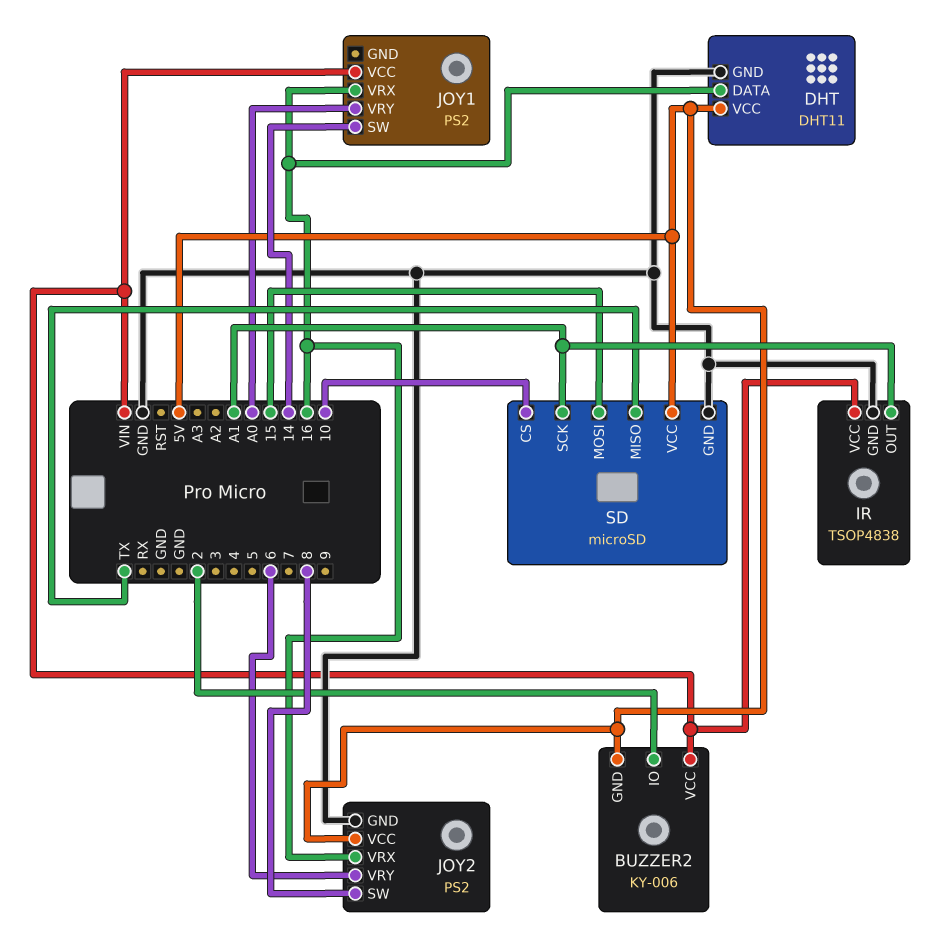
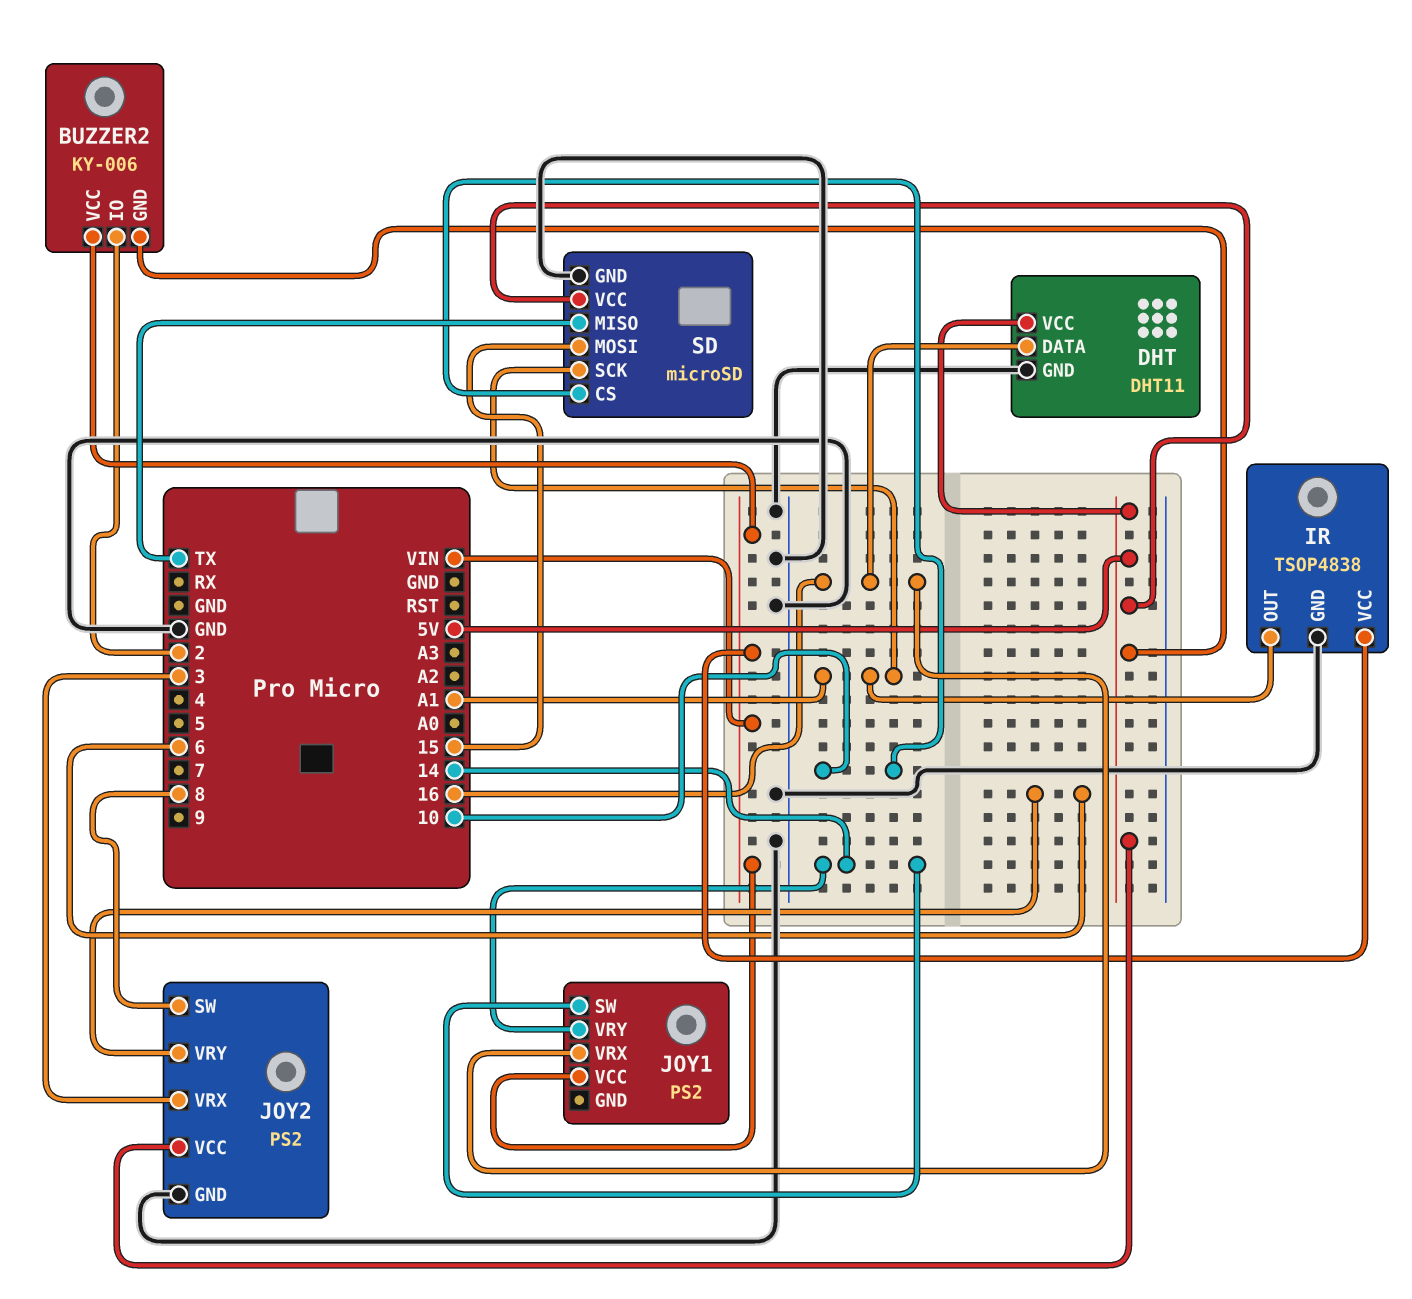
JOY1 pin VRY: A0 -> 14
JOY2 pin VRX: 16 -> 3

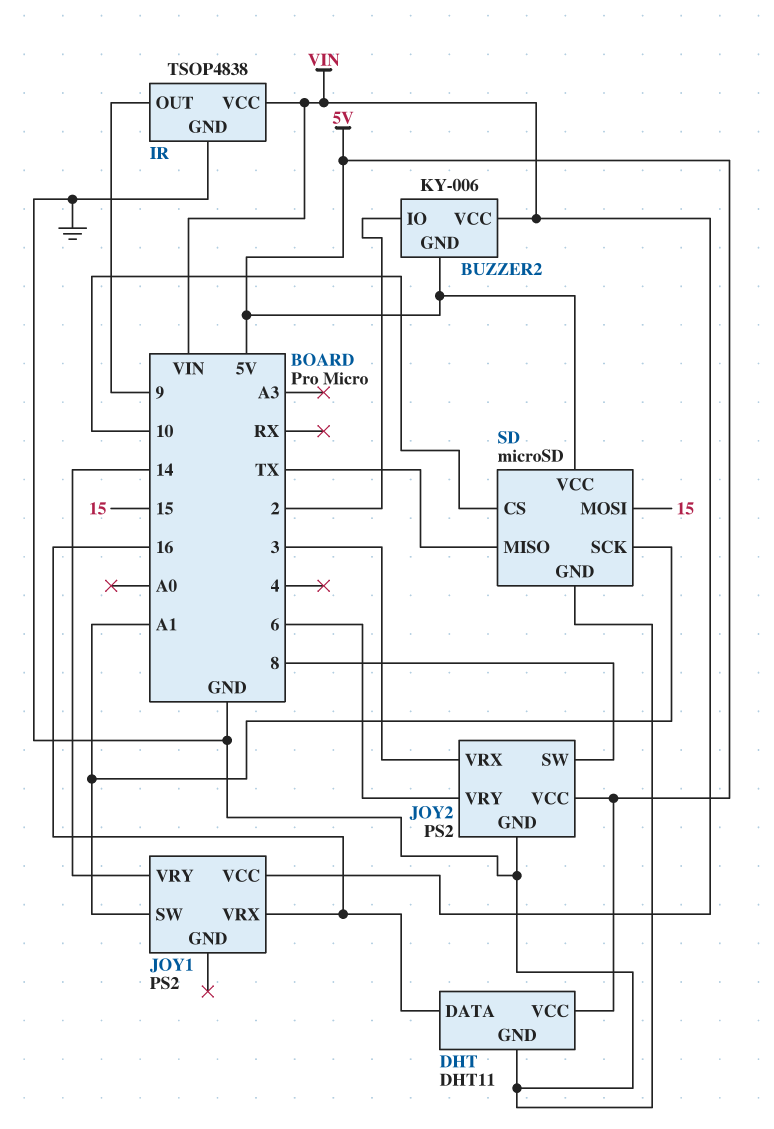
IR pin OUT: A1 -> 9
JOY1 pin SW: 14 -> A1

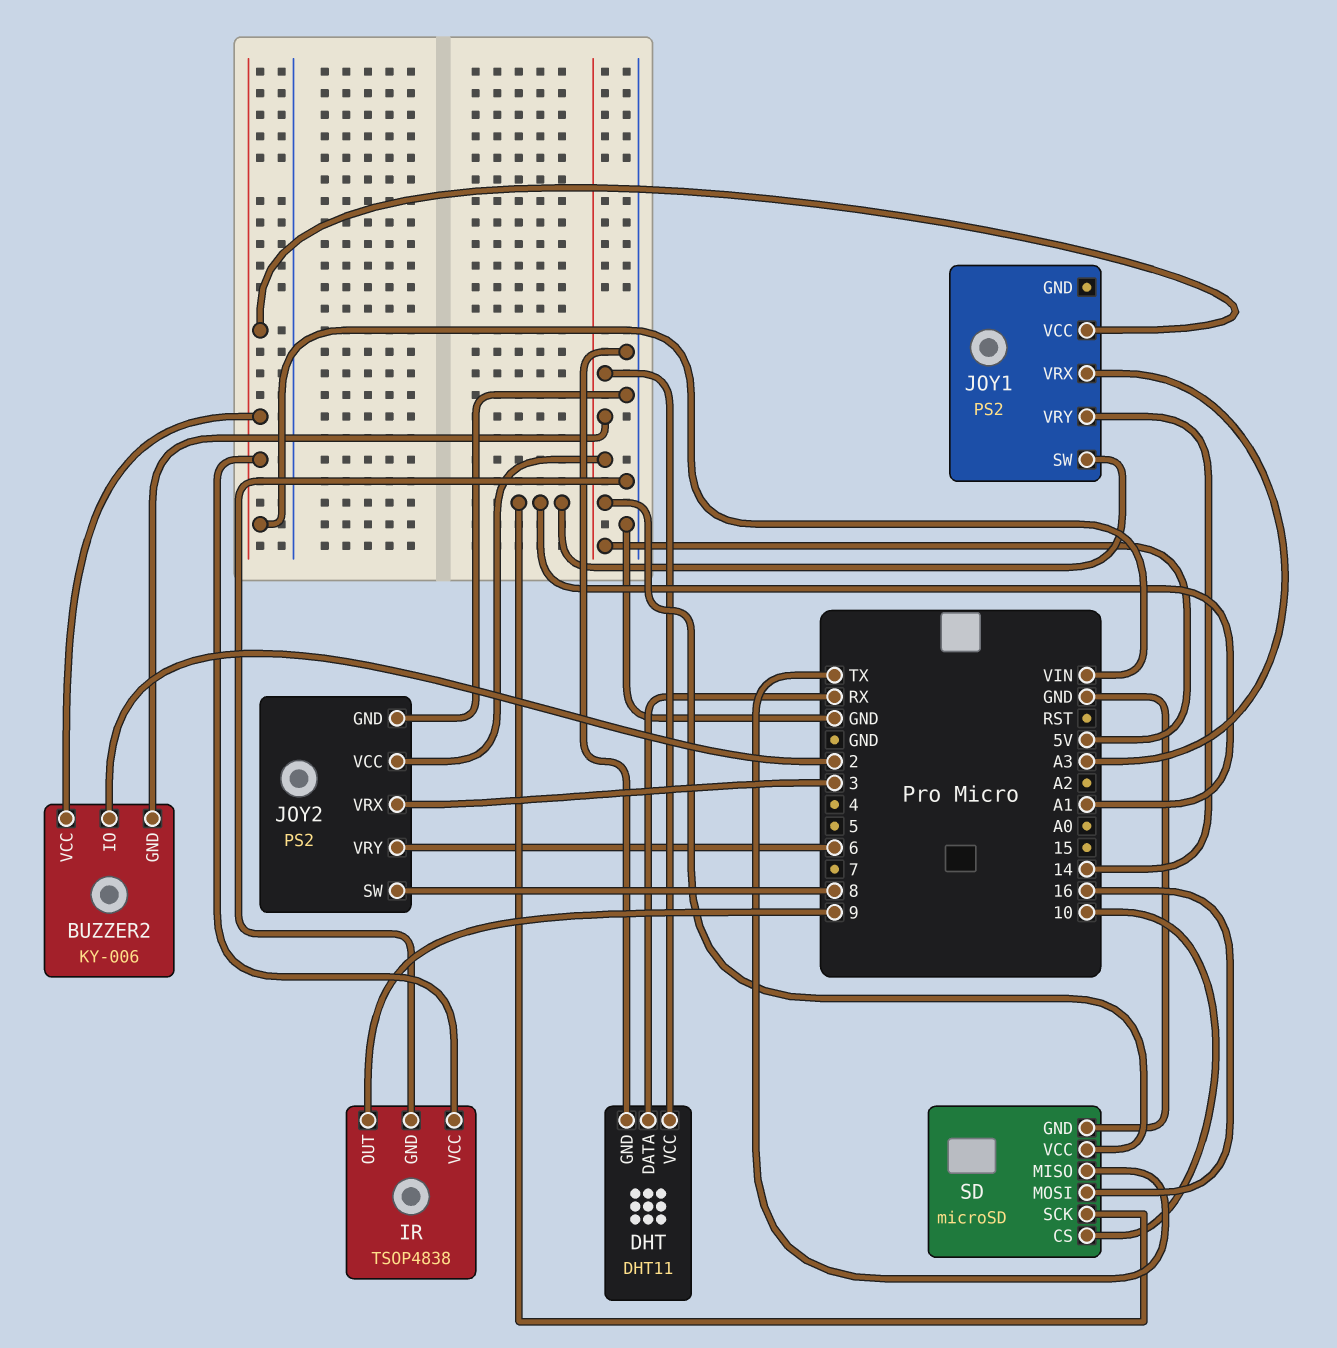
DHT pin DATA: 16 -> RX
JOY1 pin VRX: 16 -> A3
SD pin MOSI: 15 -> 16

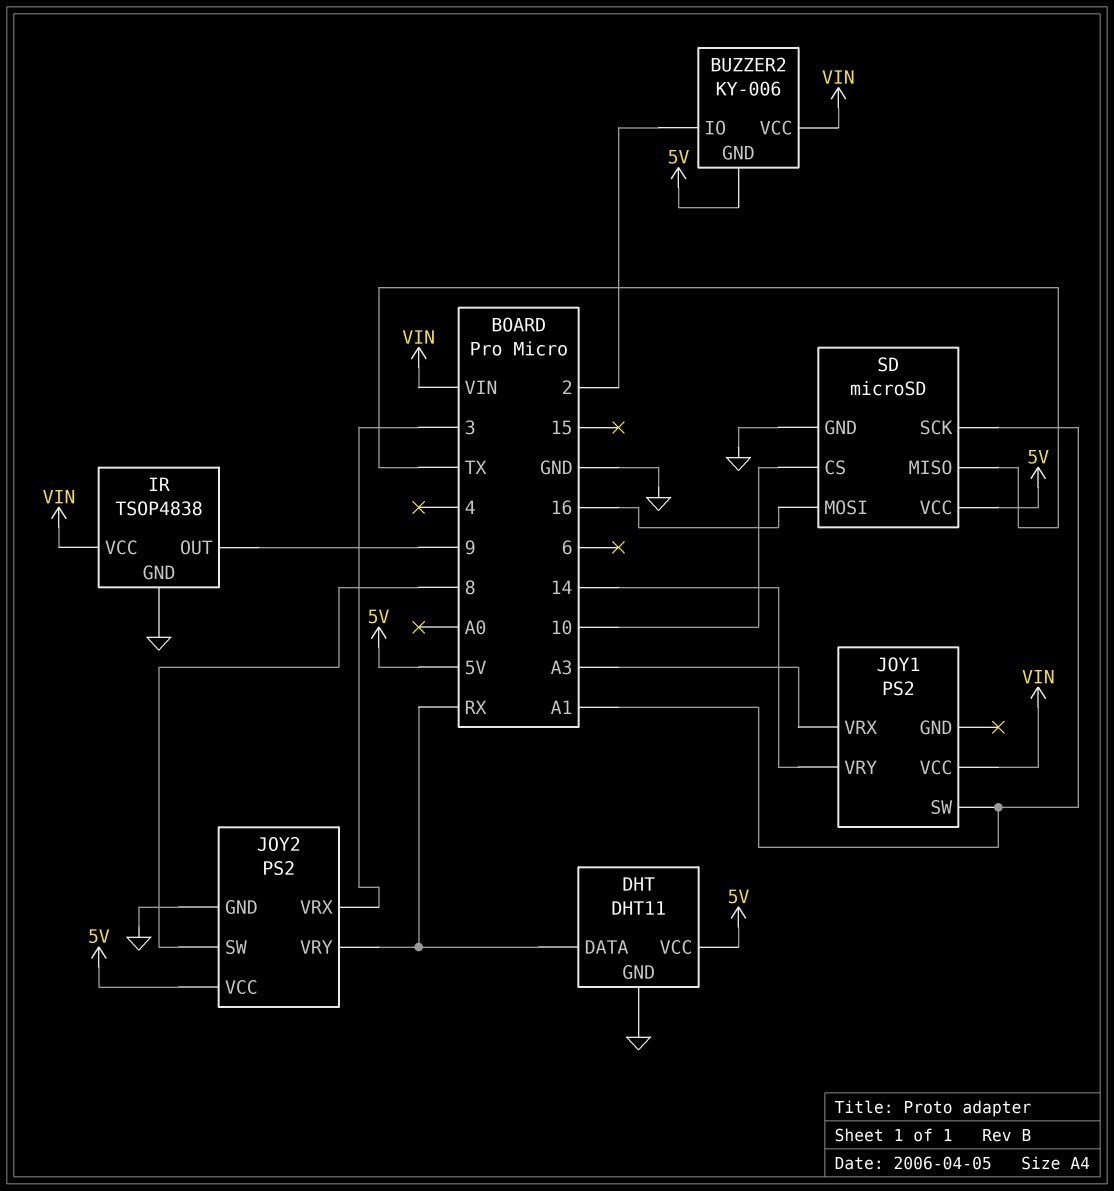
JOY2 pin VRY: 6 -> RX

